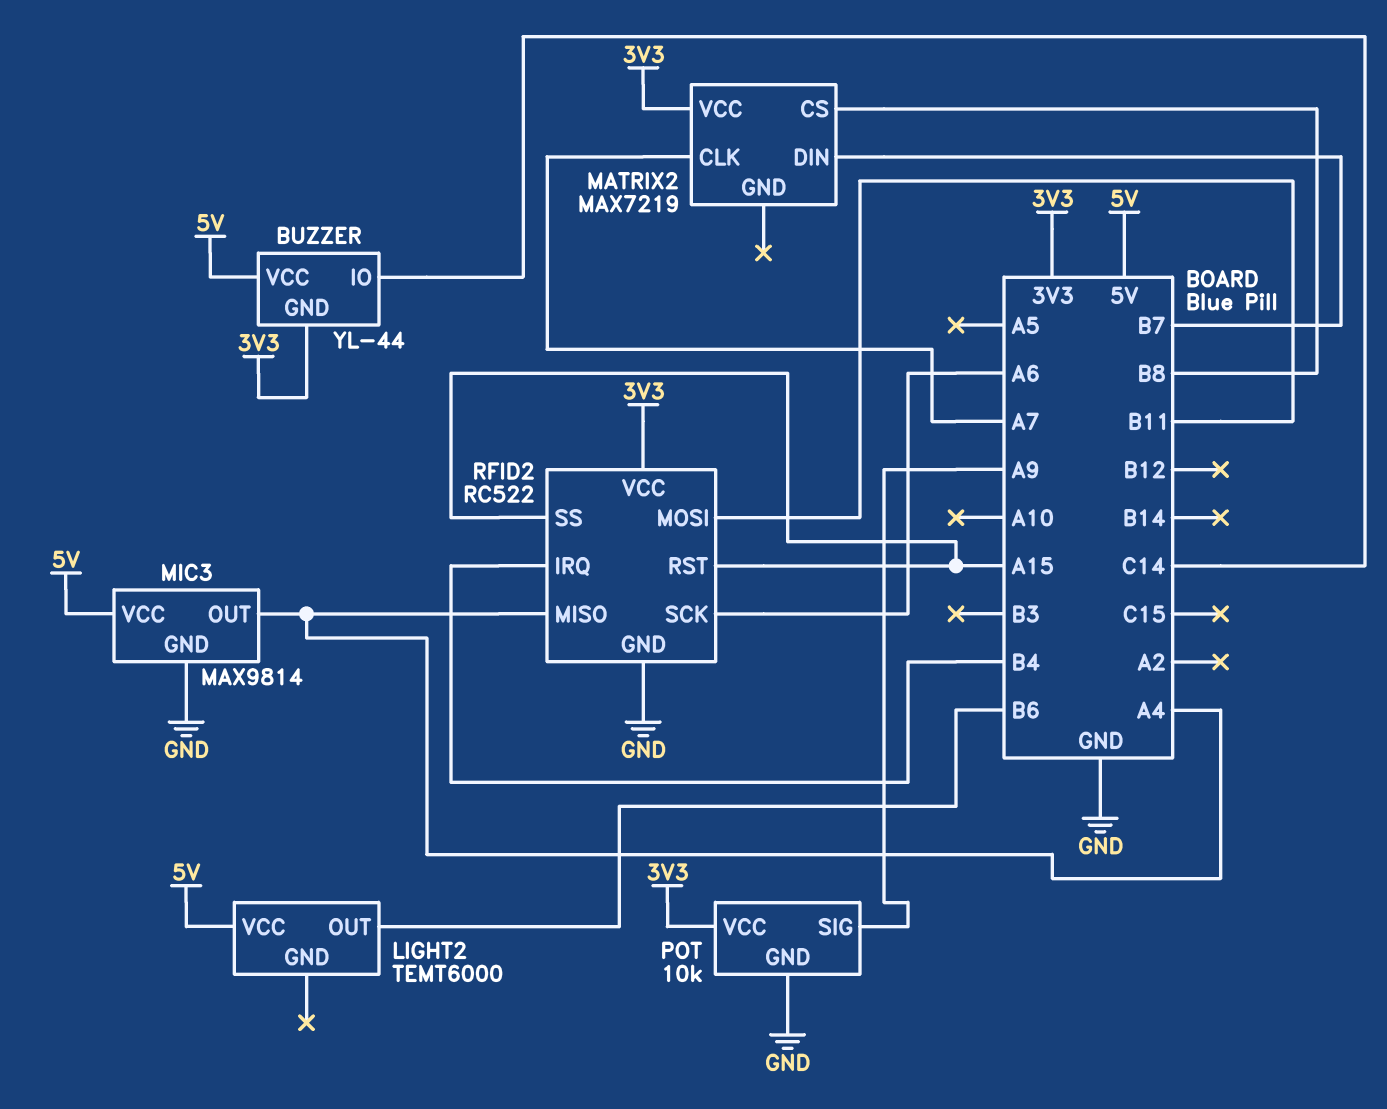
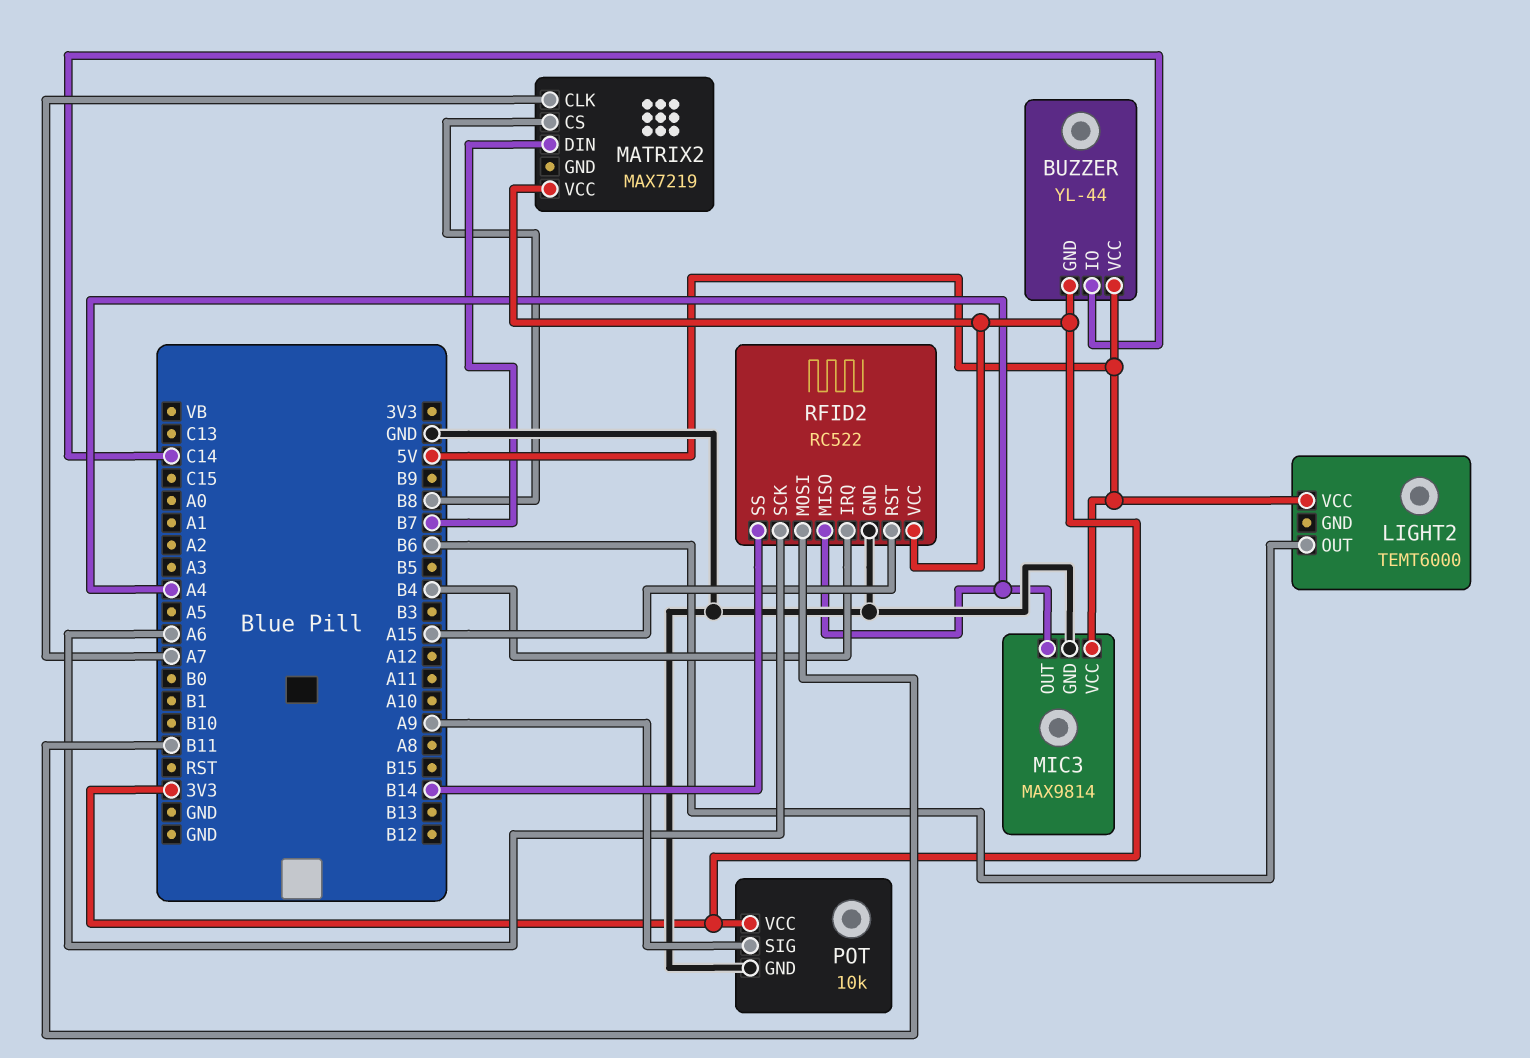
RFID2 pin SS: A15 -> B14

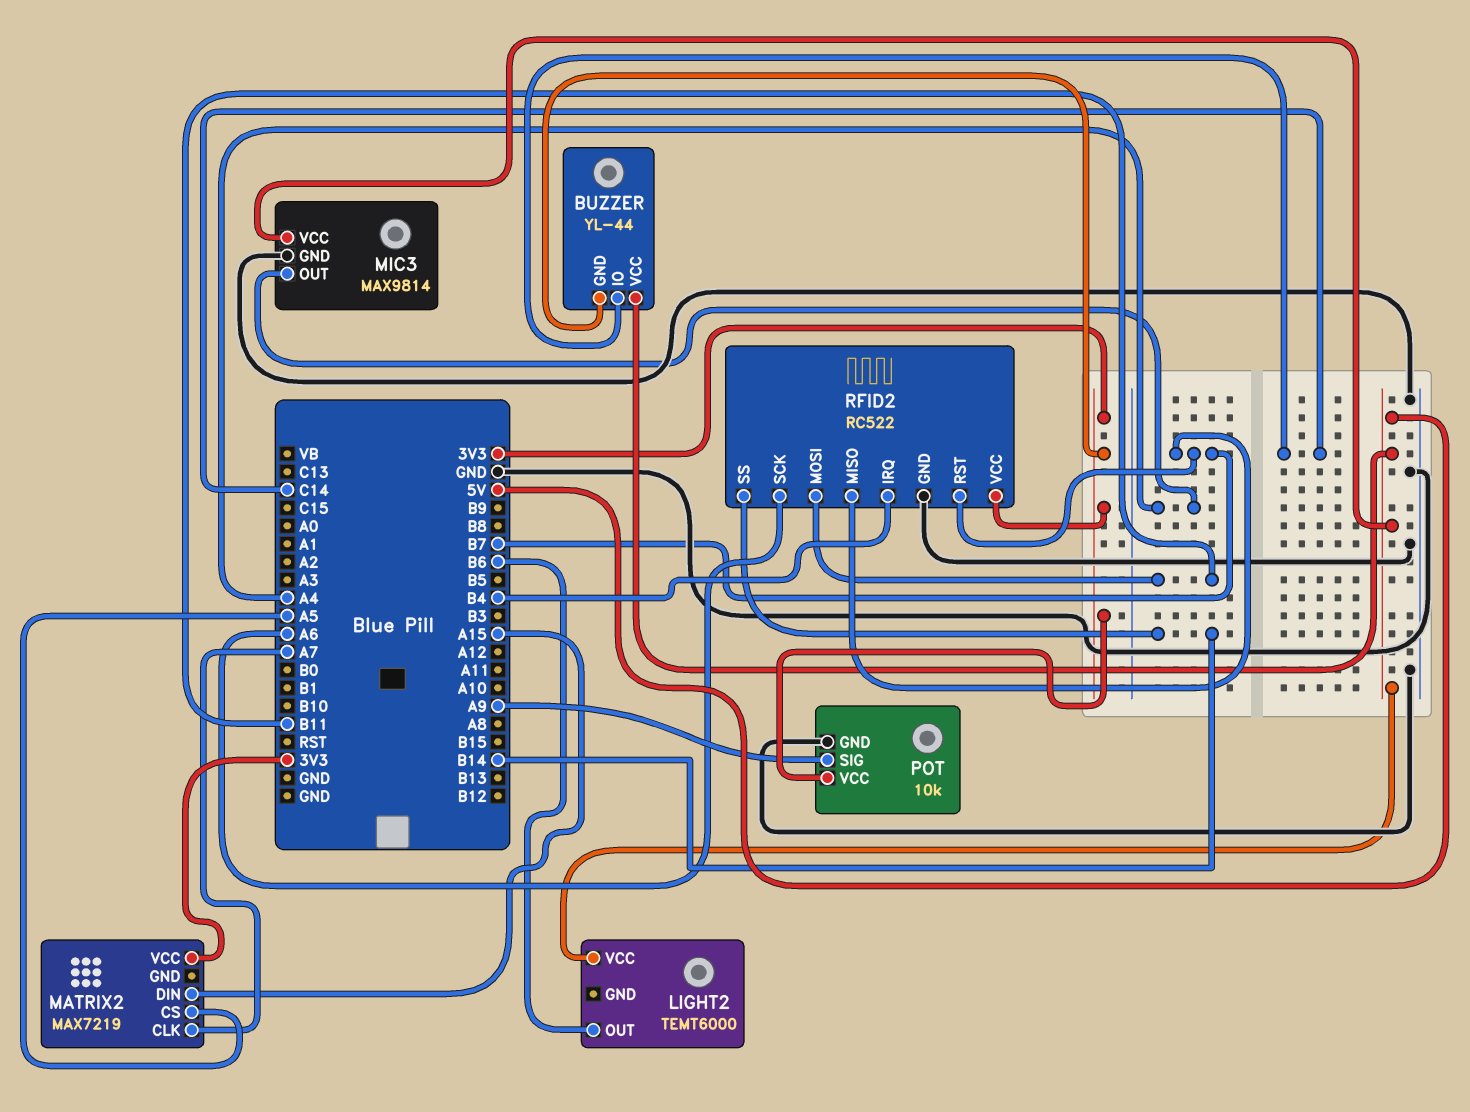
MATRIX2 pin CS: B8 -> A5
MATRIX2 pin DIN: B7 -> A15
RFID2 pin MISO: A4 -> B7
RFID2 pin RST: A15 -> B7

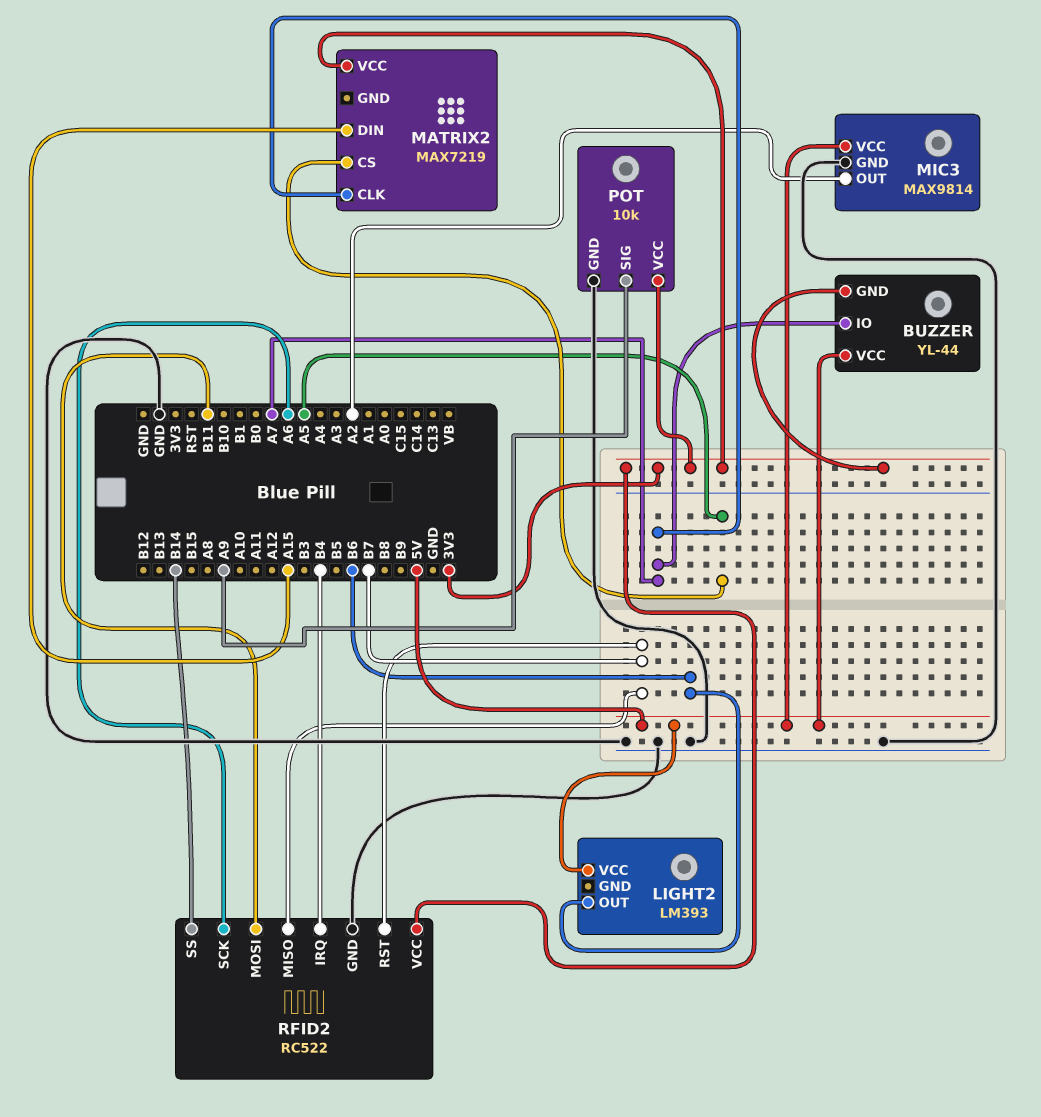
BUZZER pin IO: C14 -> A7
LIGHT2: TEMT6000 -> LM393
MIC3 pin OUT: A4 -> A2

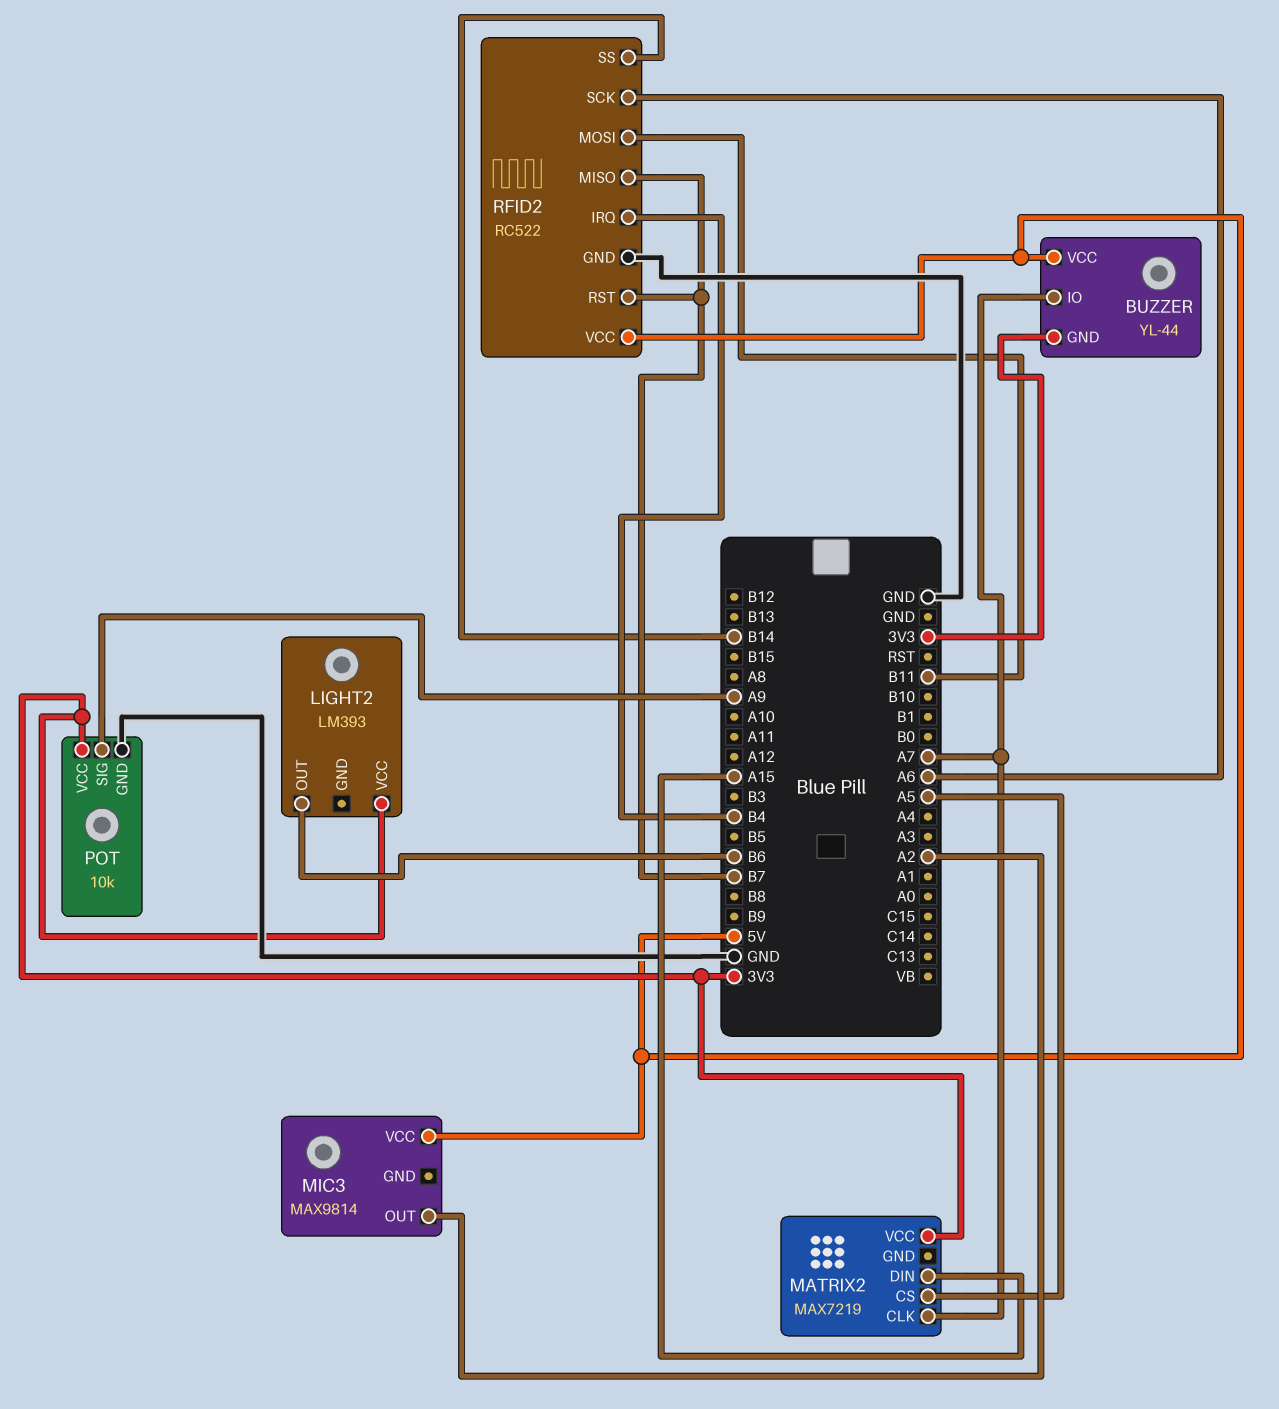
LIGHT2 pin VCC: 5V -> 3V3
MIC3 pin GND: GND -> none
RFID2 pin VCC: 3V3 -> 5V

